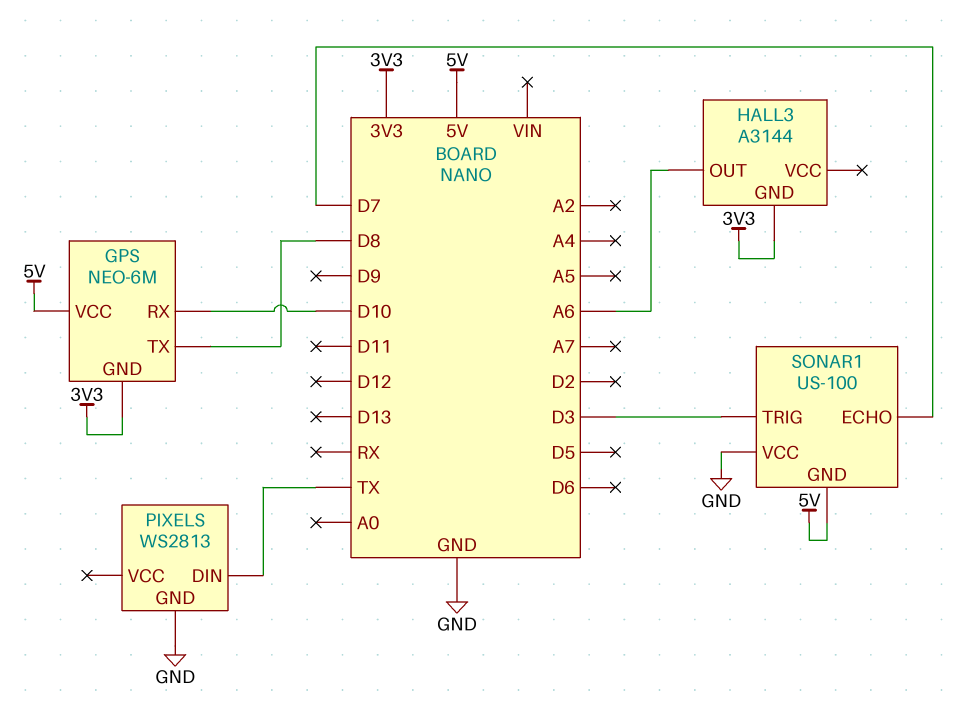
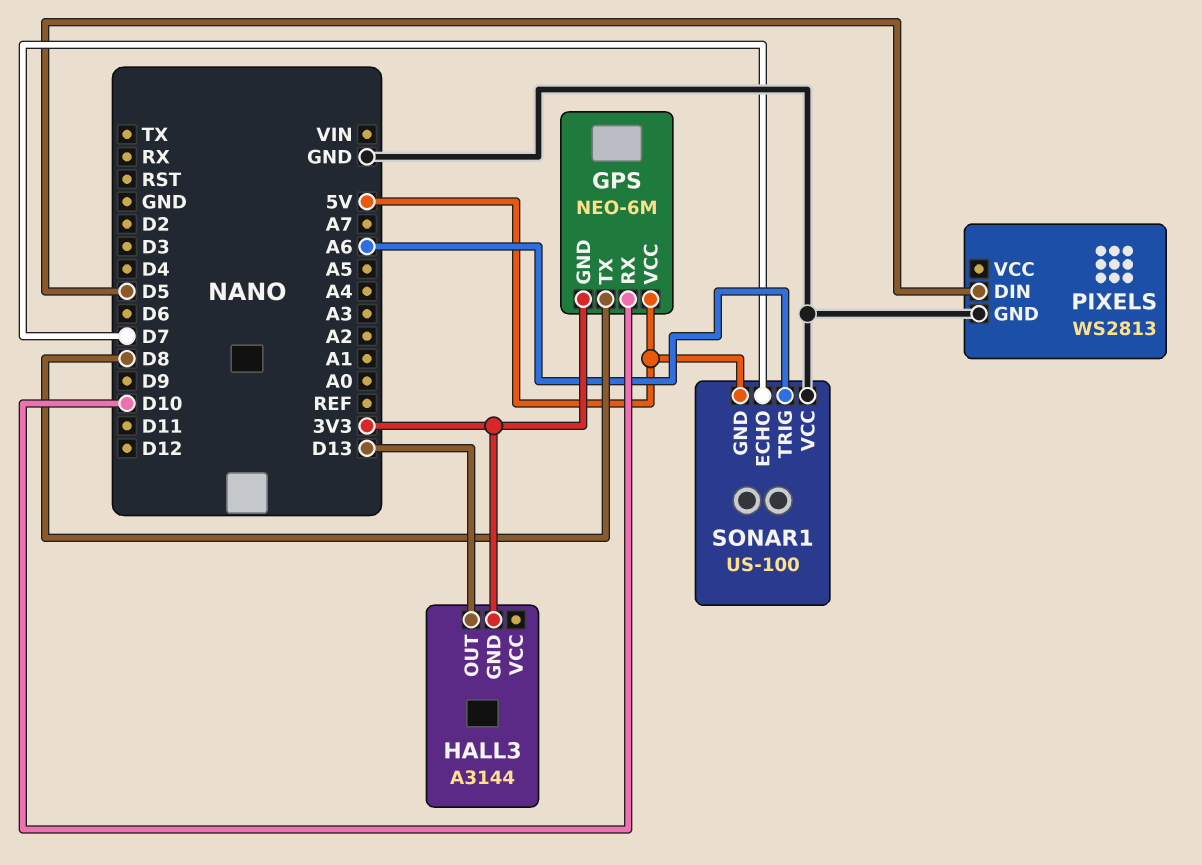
HALL3 pin OUT: A6 -> D13
PIXELS pin DIN: TX -> D5
SONAR1 pin TRIG: D3 -> A6

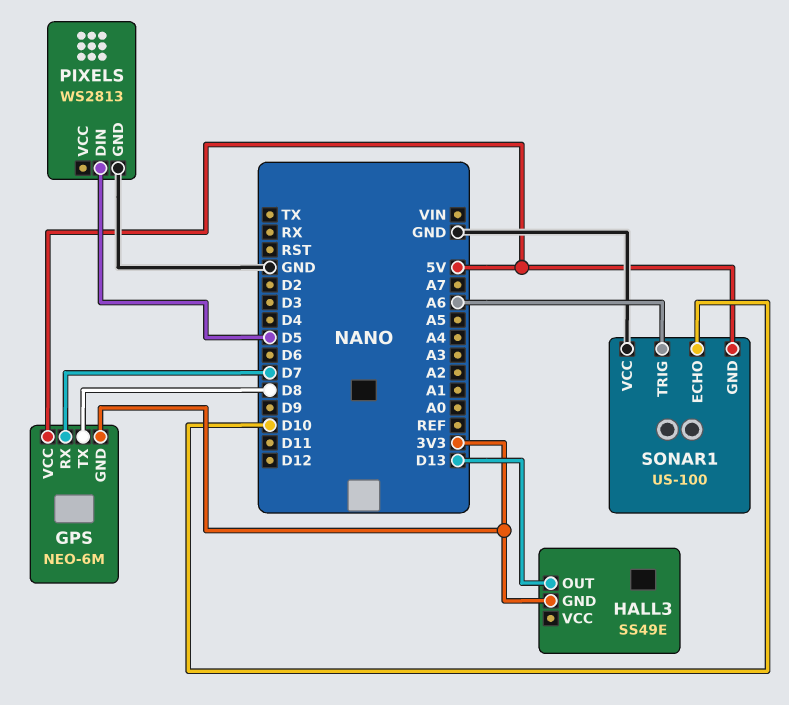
GPS pin RX: D10 -> D7
HALL3: A3144 -> SS49E
SONAR1 pin ECHO: D7 -> D10

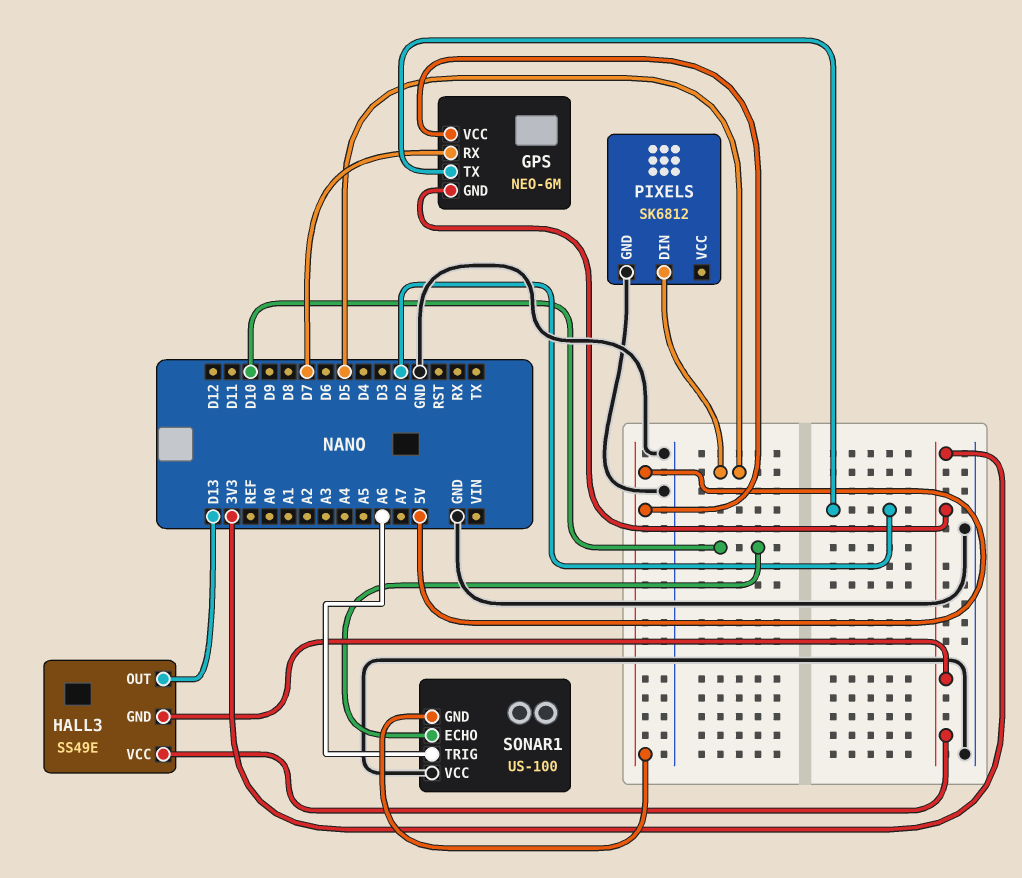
GPS pin TX: D8 -> D2
HALL3 pin VCC: none -> 3V3
PIXELS: WS2813 -> SK6812

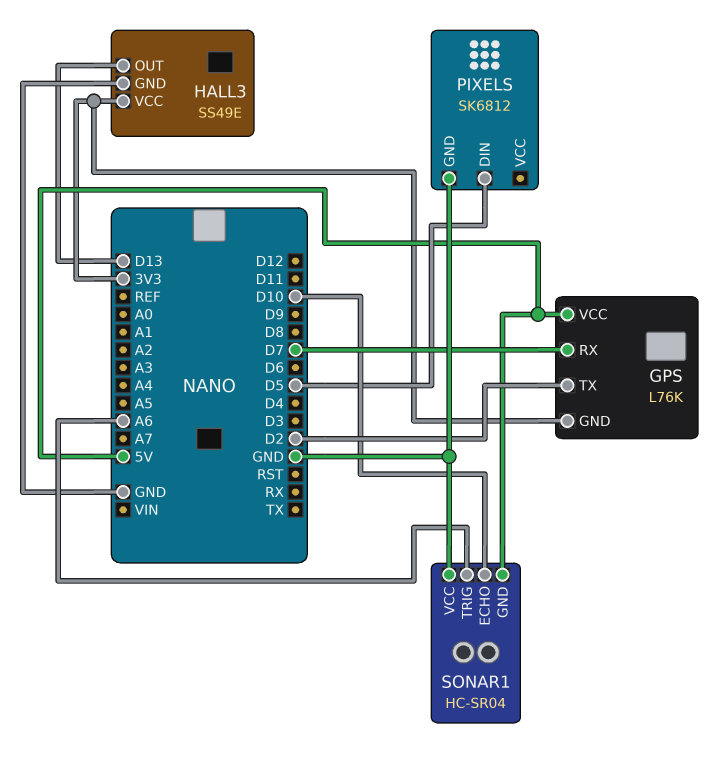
GPS: NEO-6M -> L76K
HALL3 pin GND: 3V3 -> GND
SONAR1: US-100 -> HC-SR04

